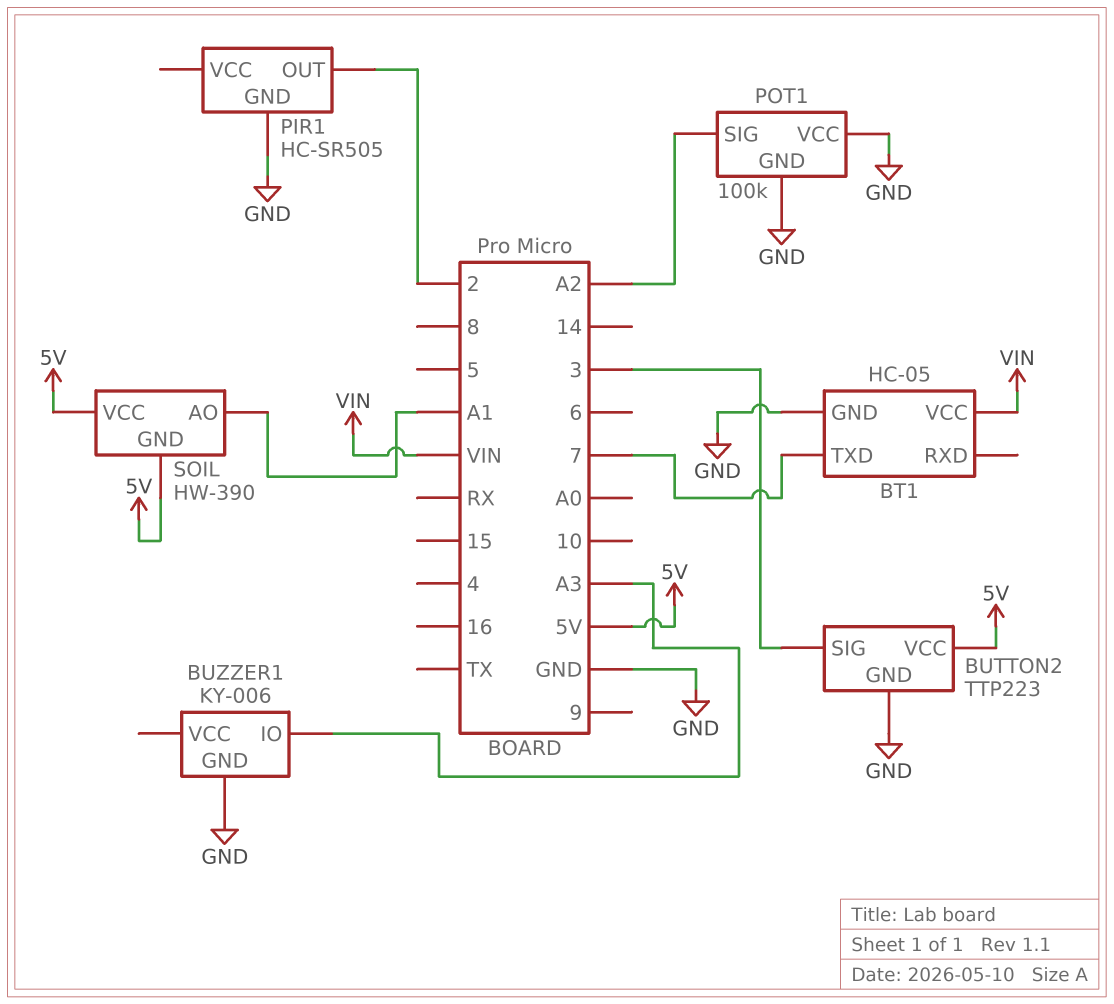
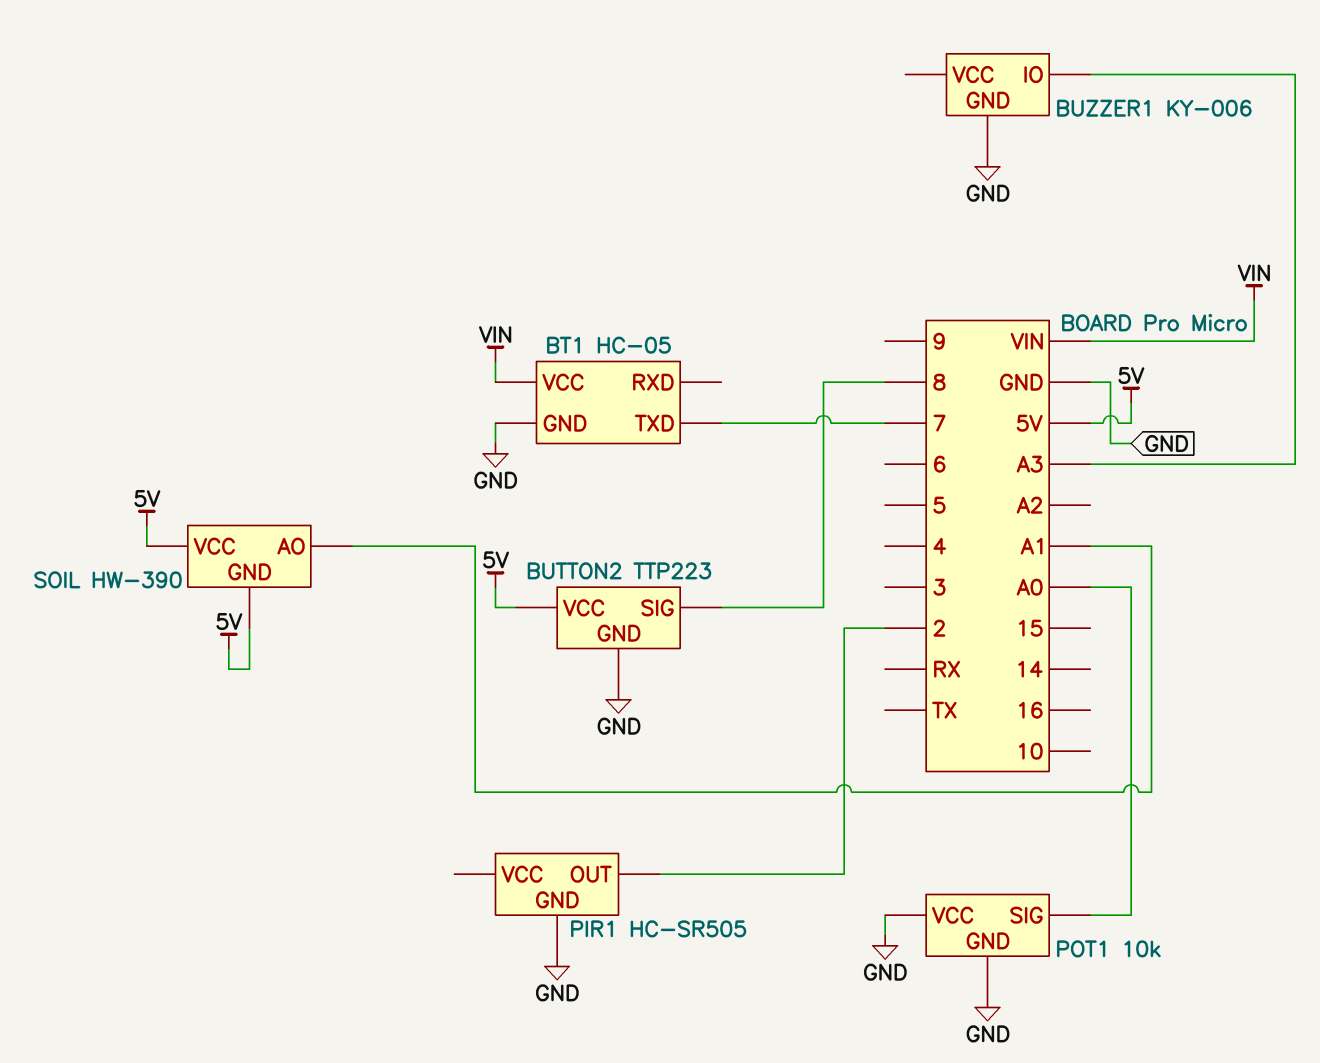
BUTTON2 pin SIG: 3 -> 8
POT1: 100k -> 10k
POT1 pin SIG: A2 -> A0

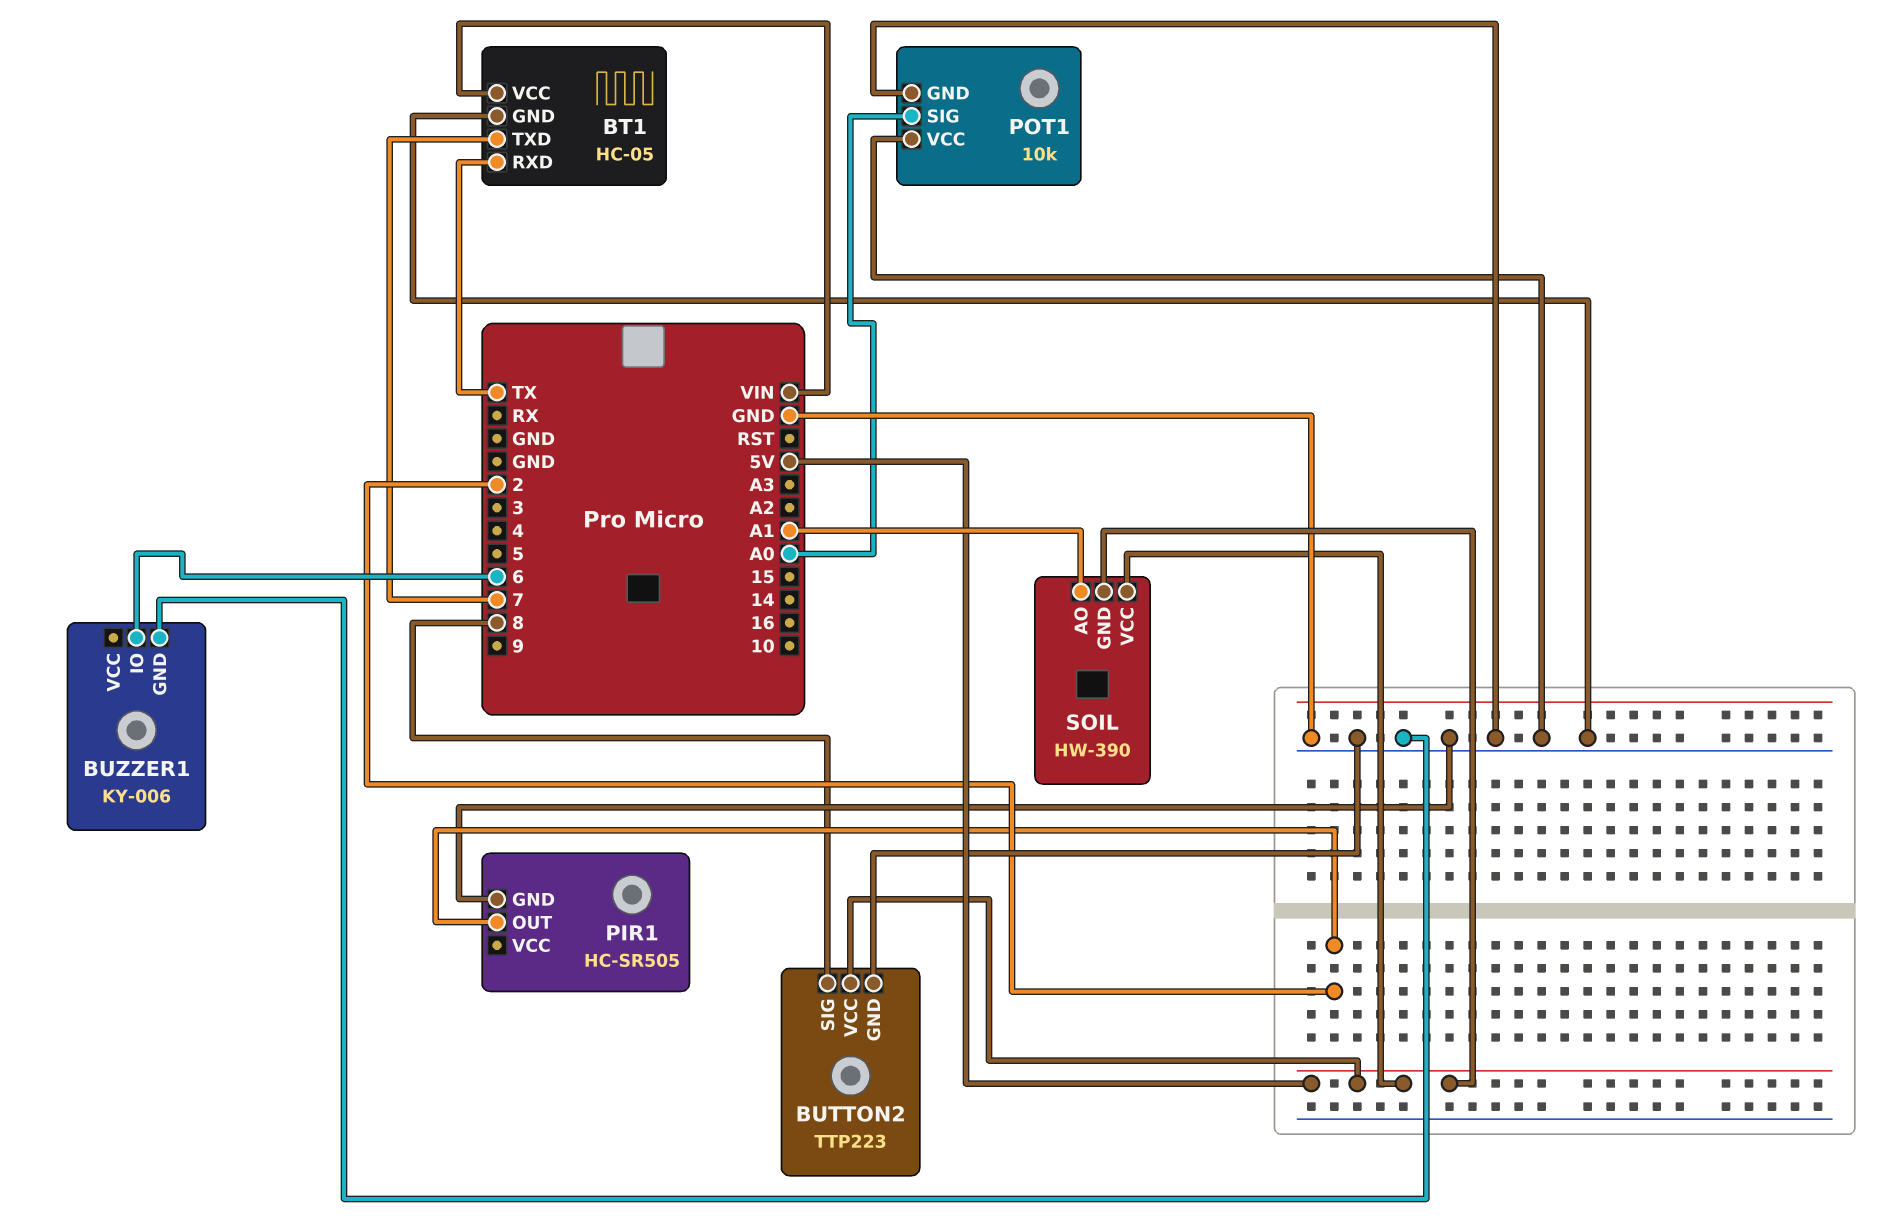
BT1 pin RXD: none -> TX
BUZZER1 pin IO: A3 -> 6

